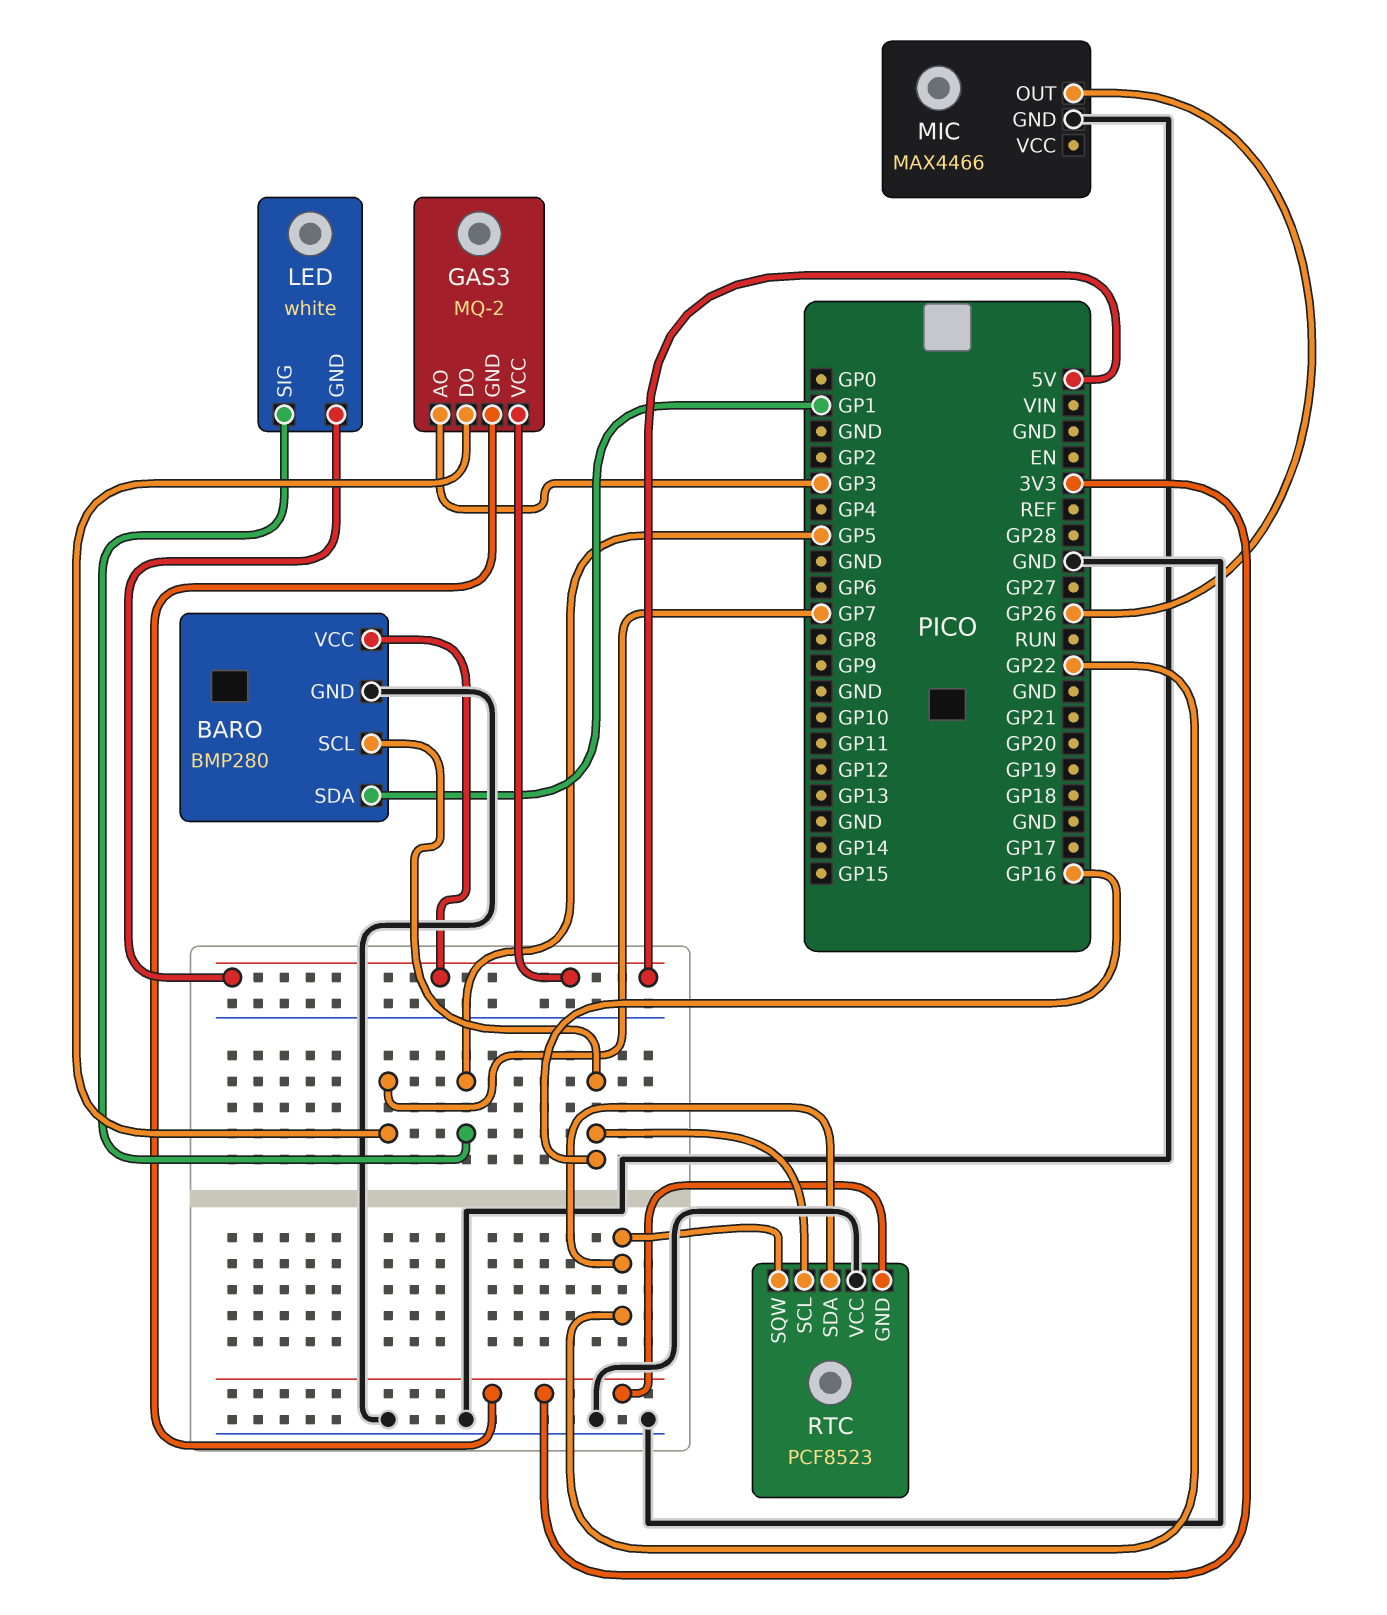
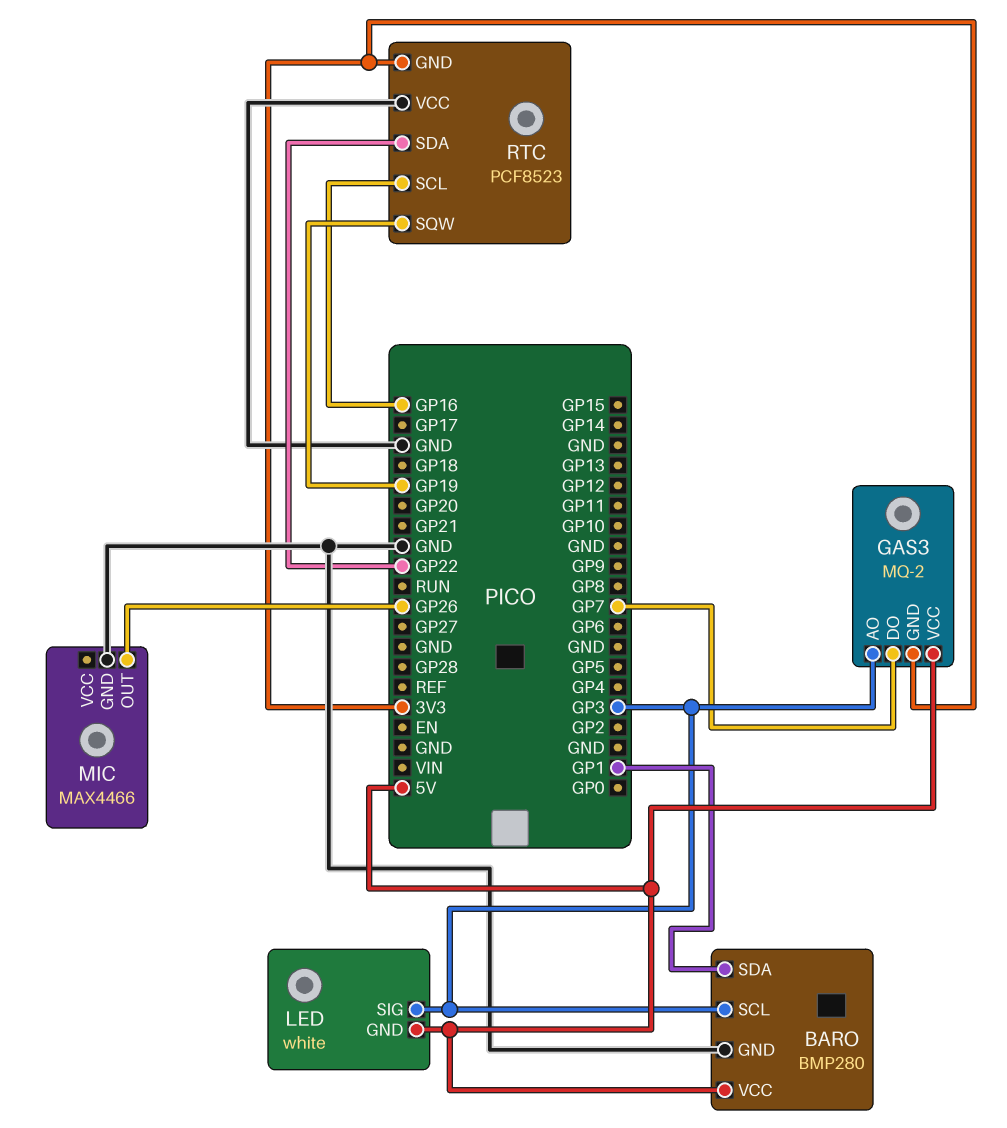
BARO pin SCL: GP16 -> GP3
LED pin SIG: GP5 -> GP3
RTC pin SQW: GP22 -> GP19

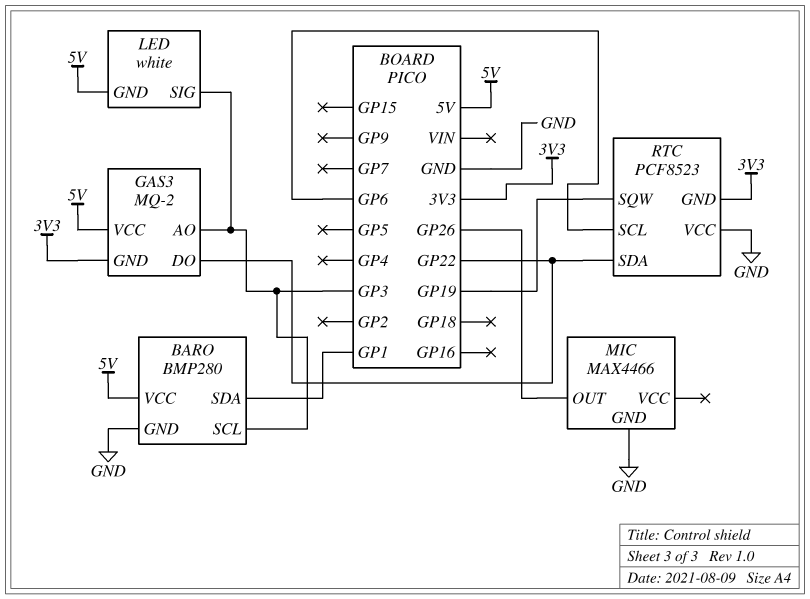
GAS3 pin DO: GP7 -> GP22
RTC pin SCL: GP16 -> GP6

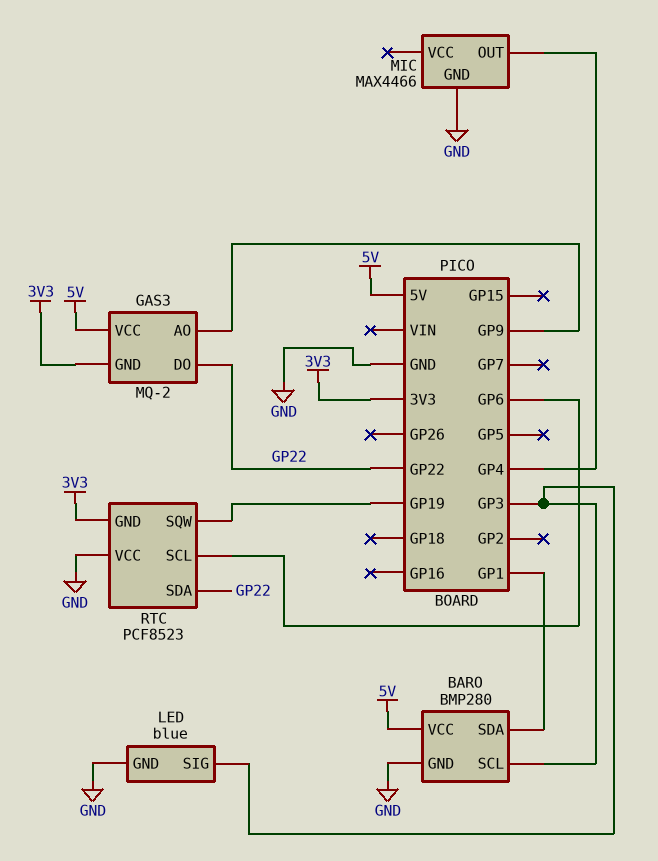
GAS3 pin AO: GP3 -> GP9
LED: white -> blue
LED pin GND: 5V -> GND
MIC pin OUT: GP26 -> GP4

